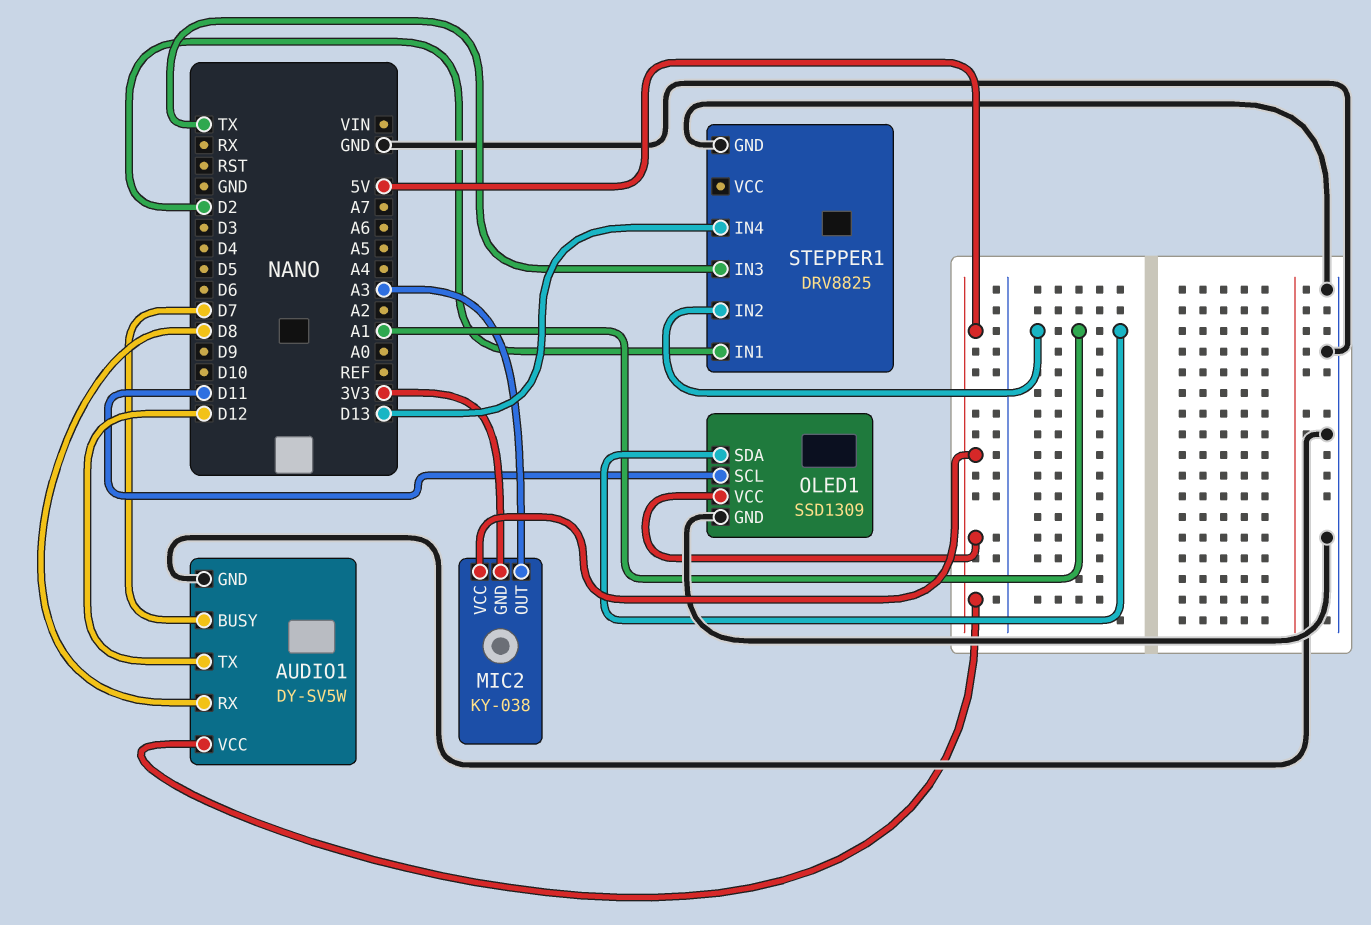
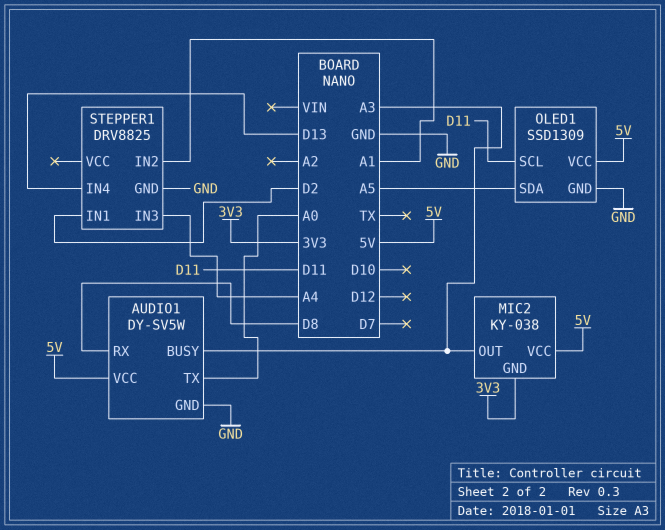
AUDIO1 pin BUSY: D7 -> A3
AUDIO1 pin TX: D12 -> A0
OLED1 pin SDA: A1 -> A5
STEPPER1 pin IN3: TX -> A4

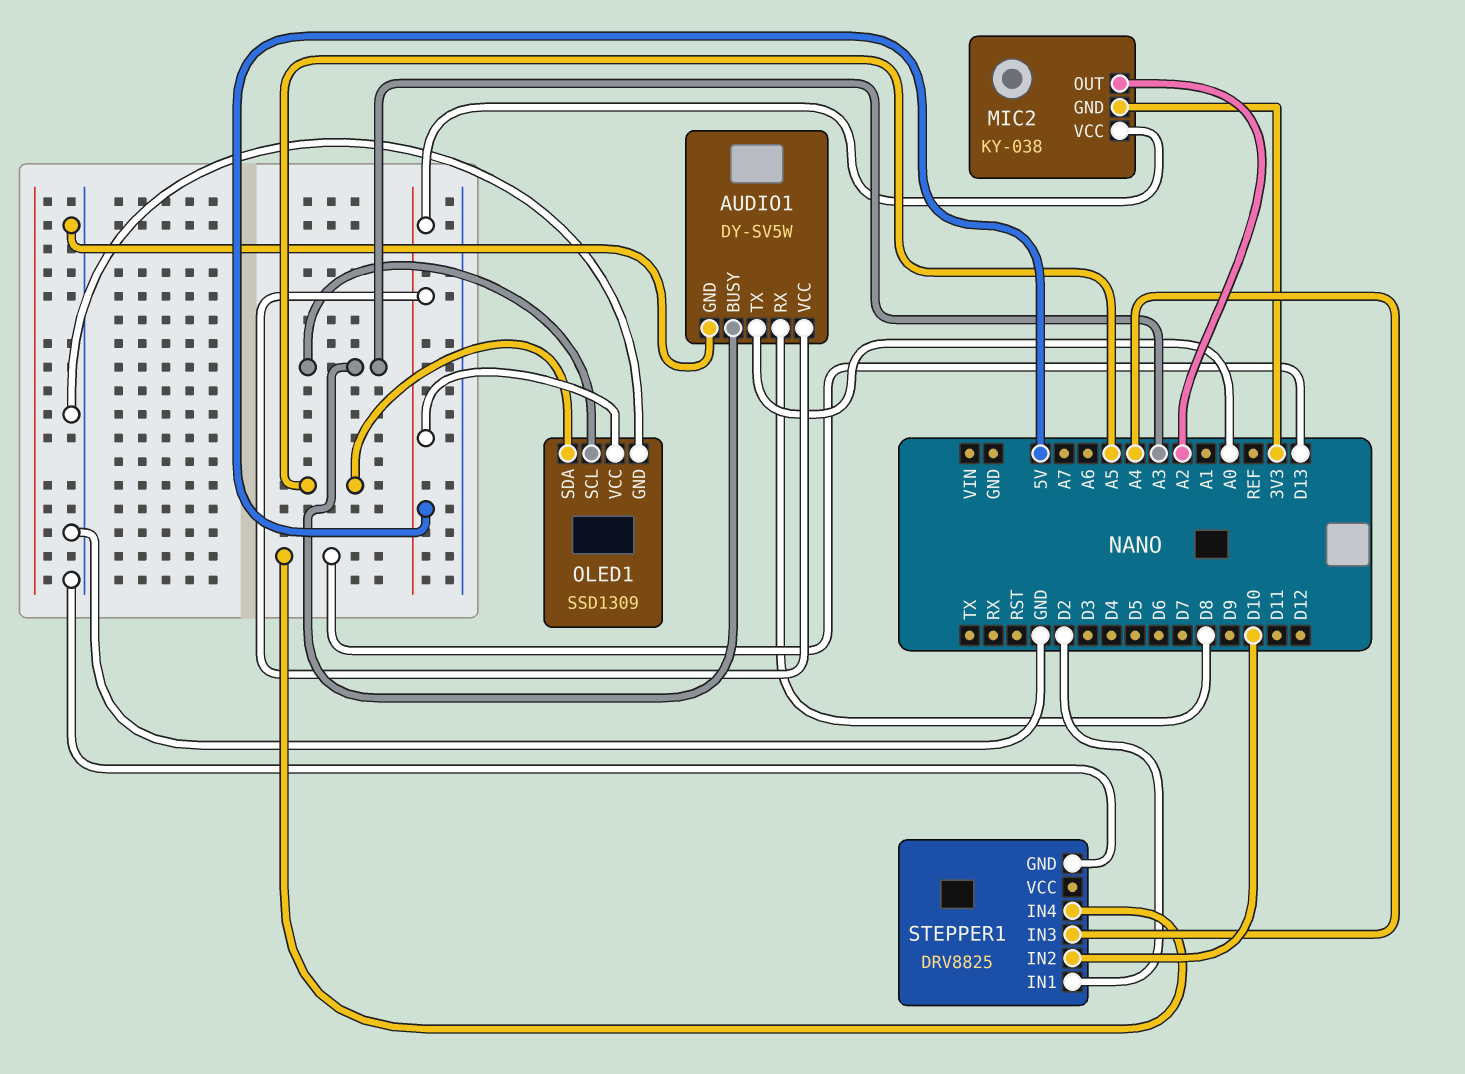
MIC2 pin OUT: A3 -> A2
OLED1 pin SCL: D11 -> A3
STEPPER1 pin IN2: A1 -> D10

